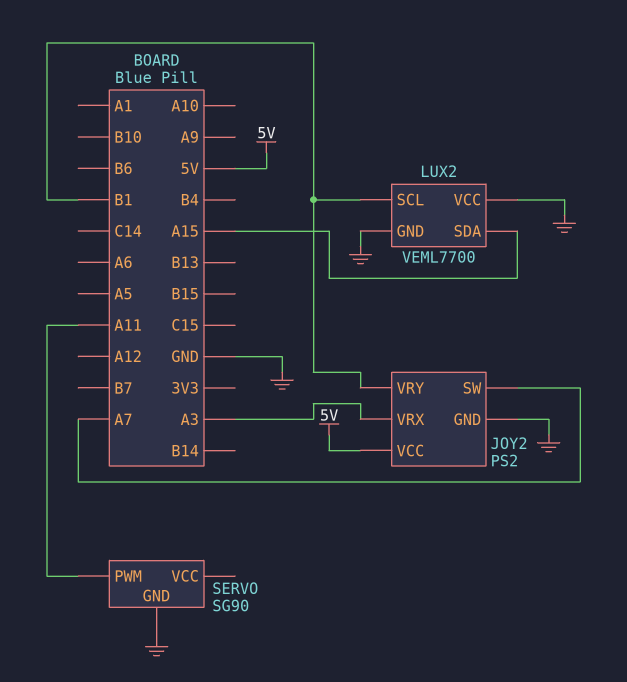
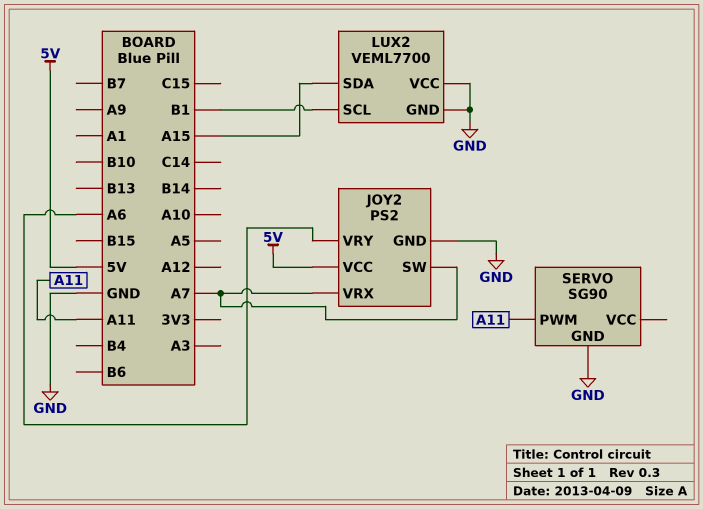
JOY2 pin VRX: A3 -> A7
JOY2 pin VRY: B1 -> A6

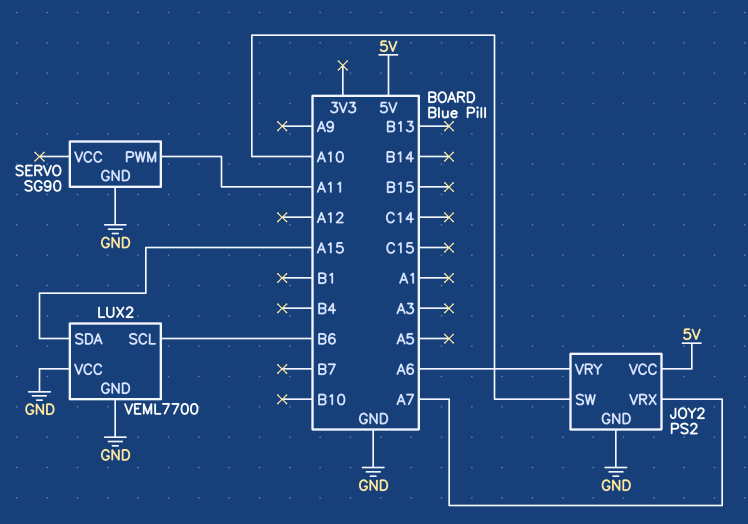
JOY2 pin SW: A7 -> A10
LUX2 pin SCL: B1 -> B6

